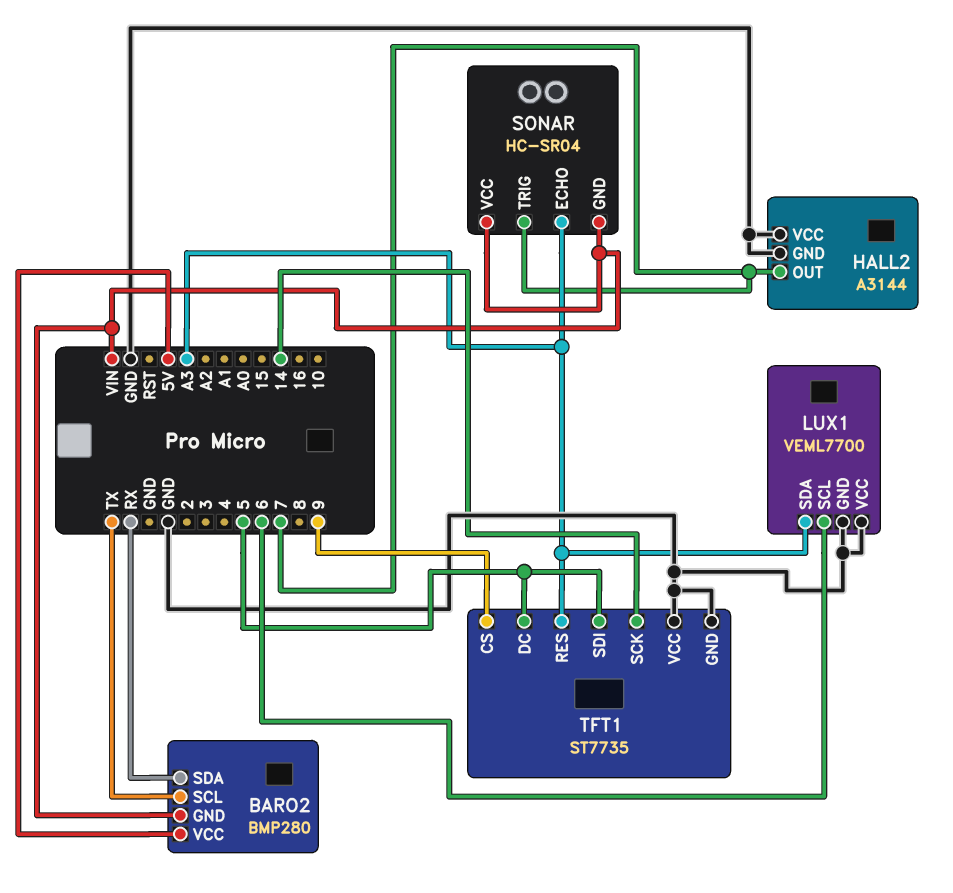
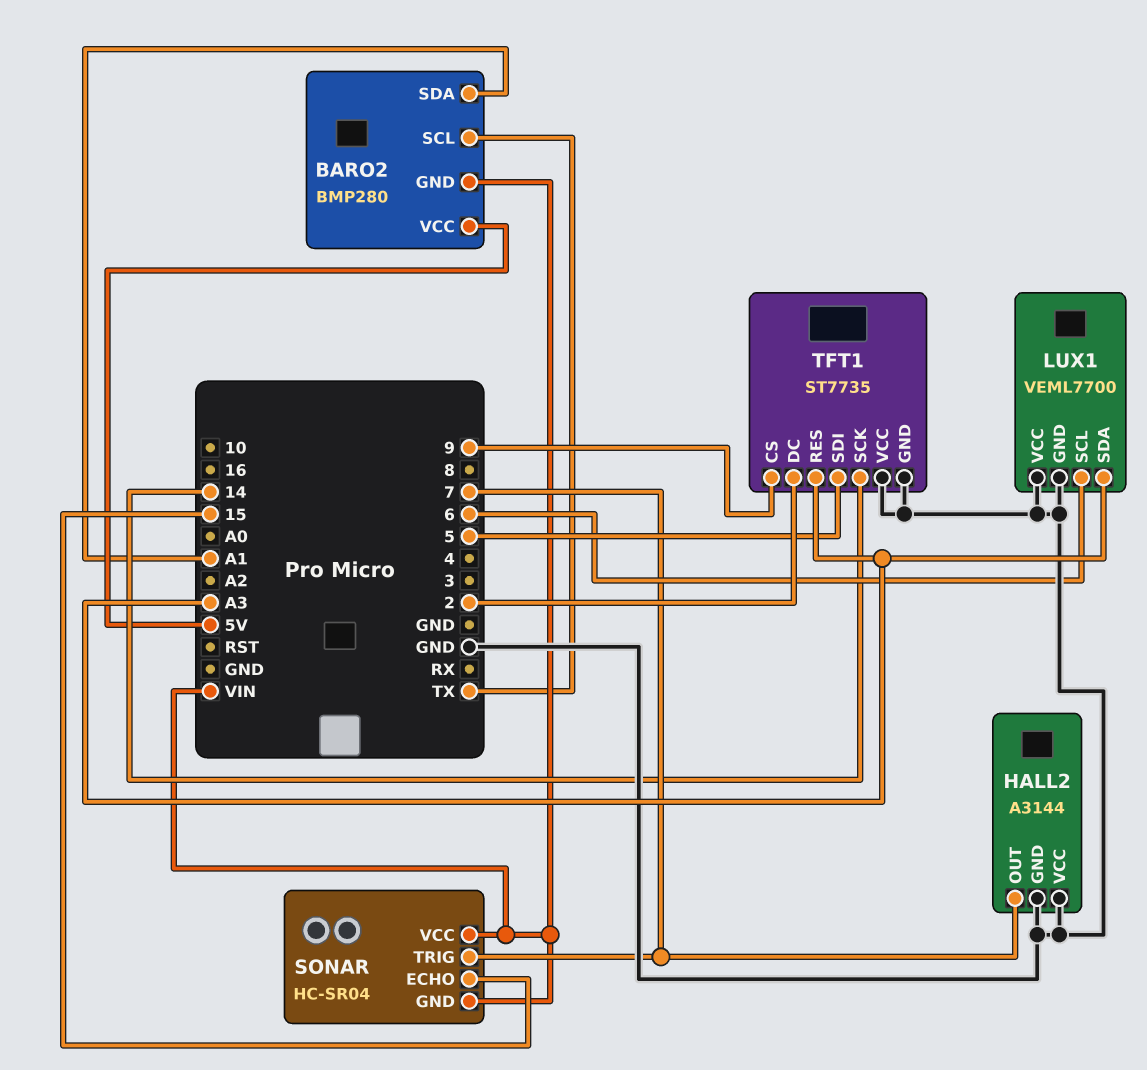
BARO2 pin SDA: RX -> A1
SONAR pin ECHO: A3 -> 15
TFT1 pin DC: 5 -> 2

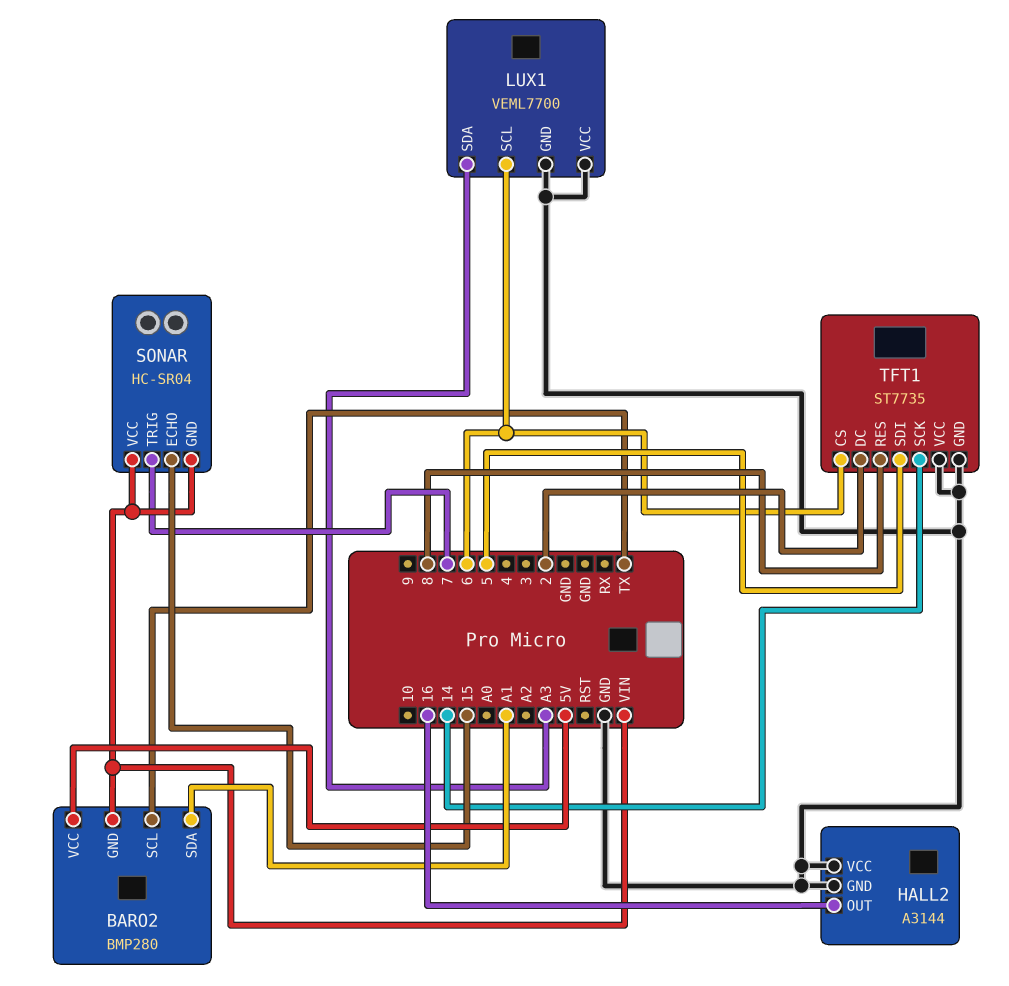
HALL2 pin OUT: 7 -> 16
TFT1 pin CS: 9 -> 6
TFT1 pin RES: A3 -> 8

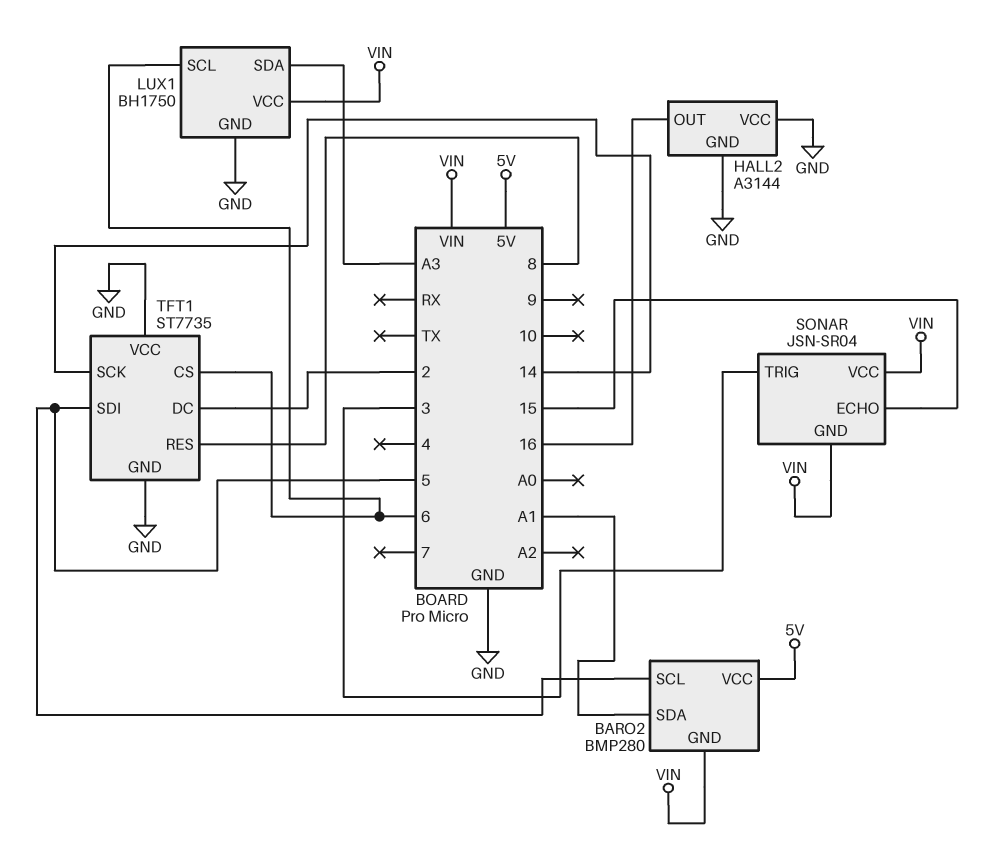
BARO2 pin SCL: TX -> 5
LUX1: VEML7700 -> BH1750
LUX1 pin VCC: GND -> VIN
SONAR: HC-SR04 -> JSN-SR04
SONAR pin TRIG: 7 -> 3

